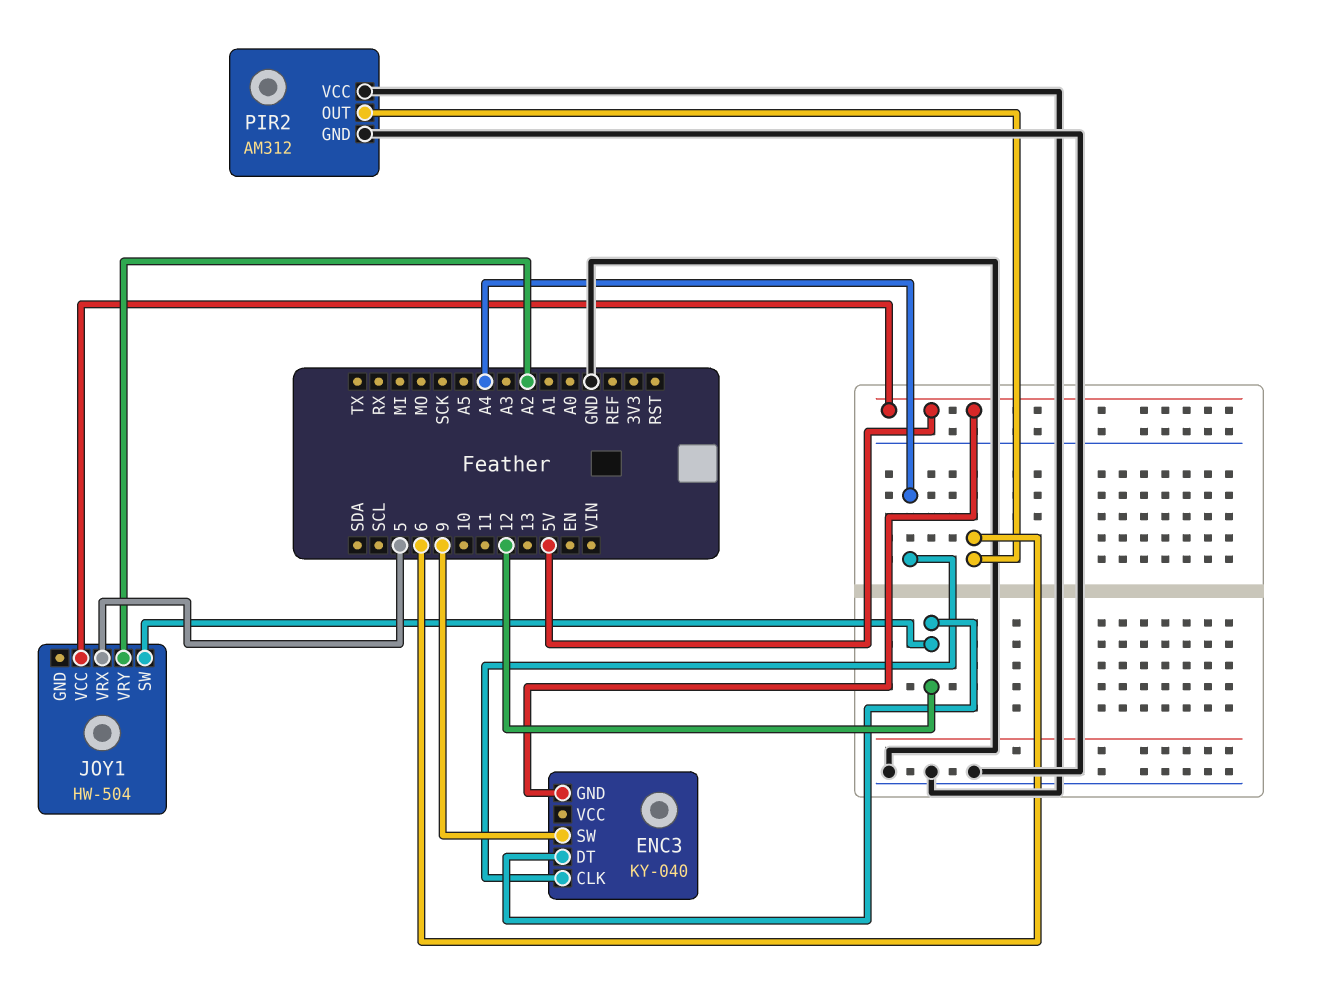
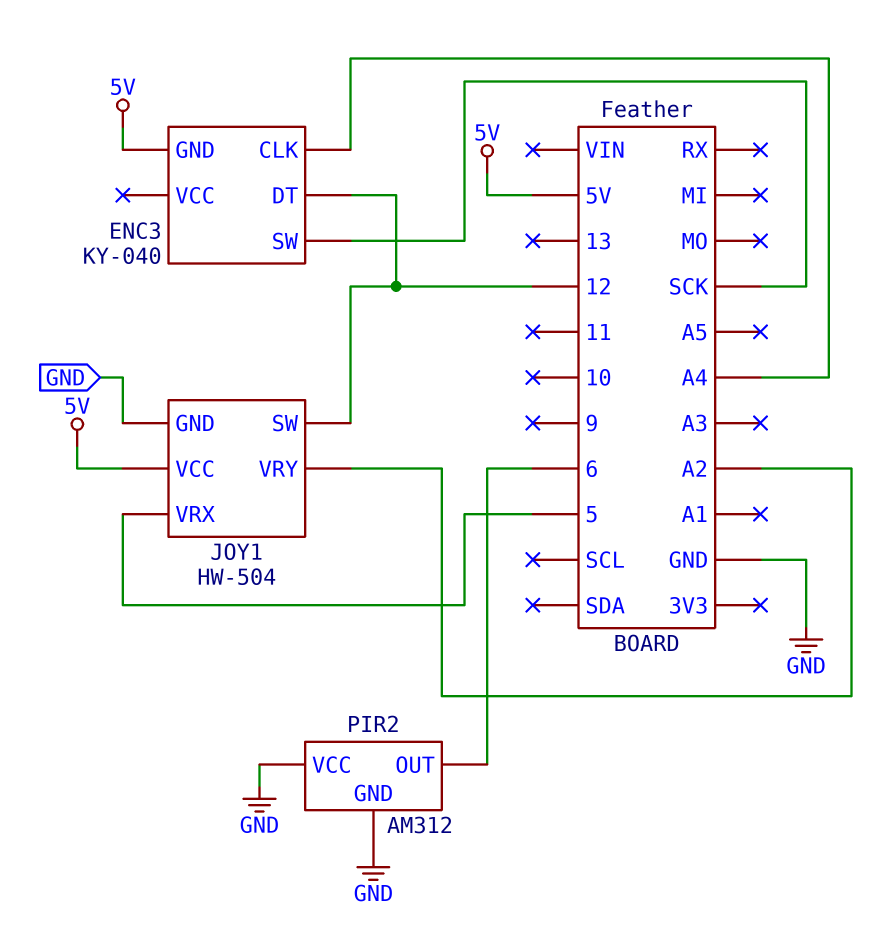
ENC3 pin SW: 9 -> SCK
JOY1 pin GND: none -> GND

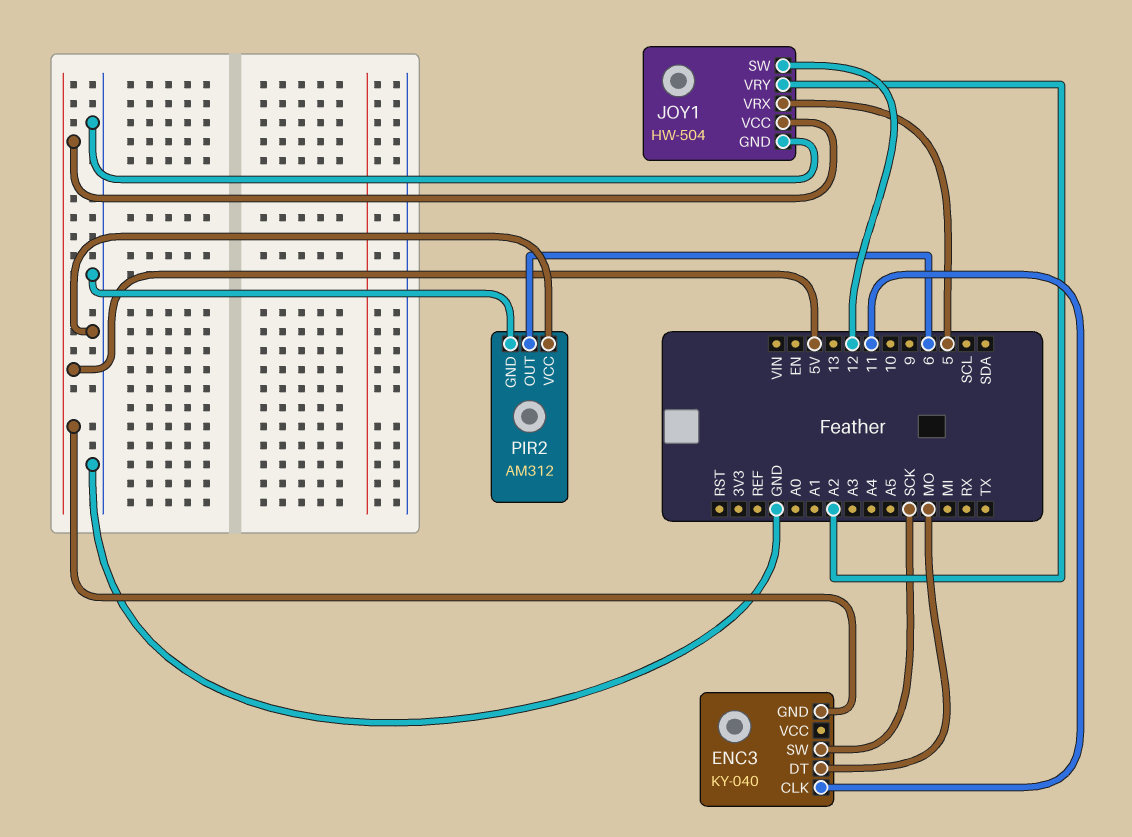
ENC3 pin CLK: A4 -> 11
ENC3 pin DT: 12 -> MO

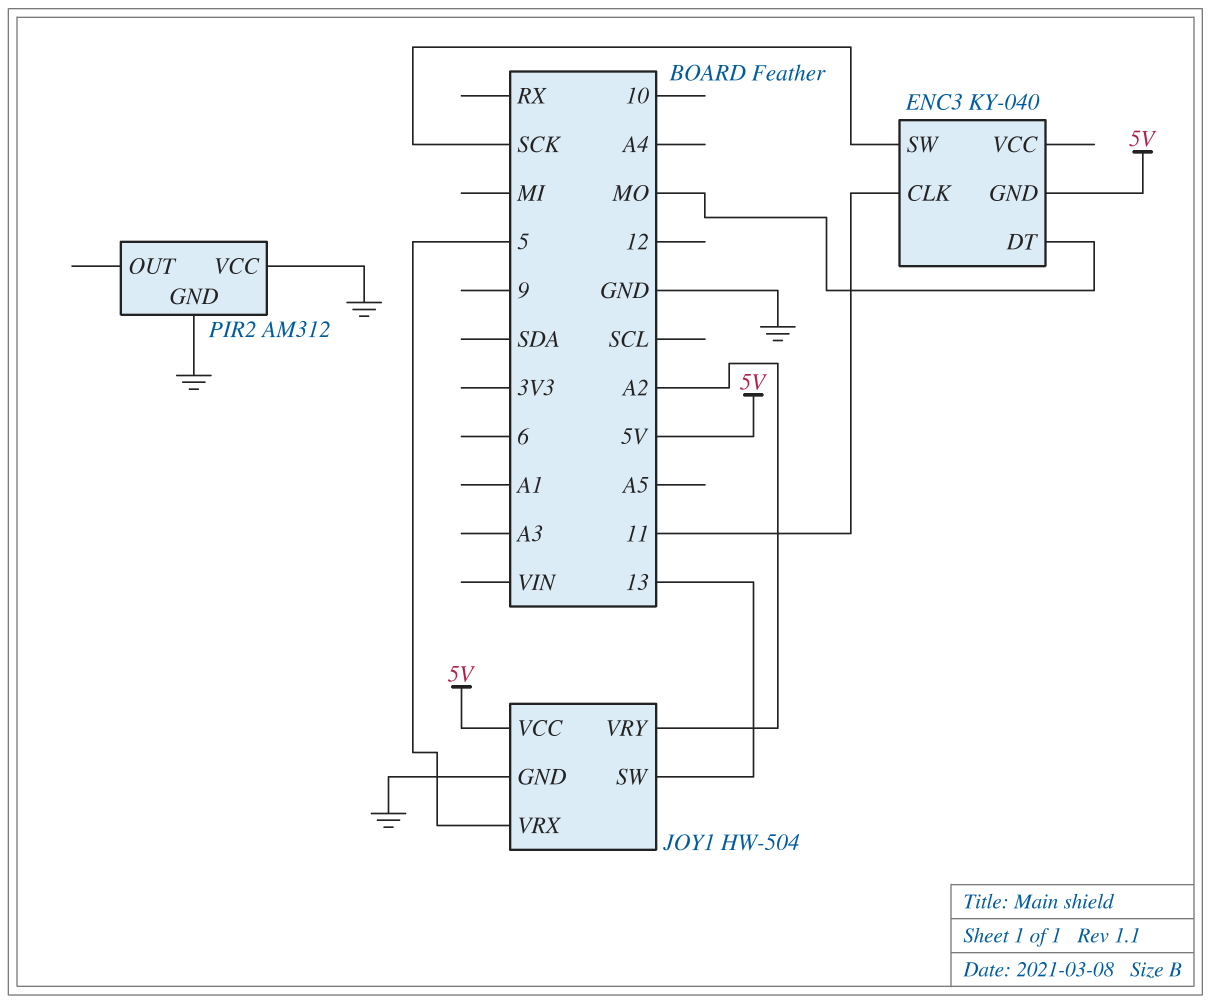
JOY1 pin SW: 12 -> 13
PIR2 pin OUT: 6 -> none

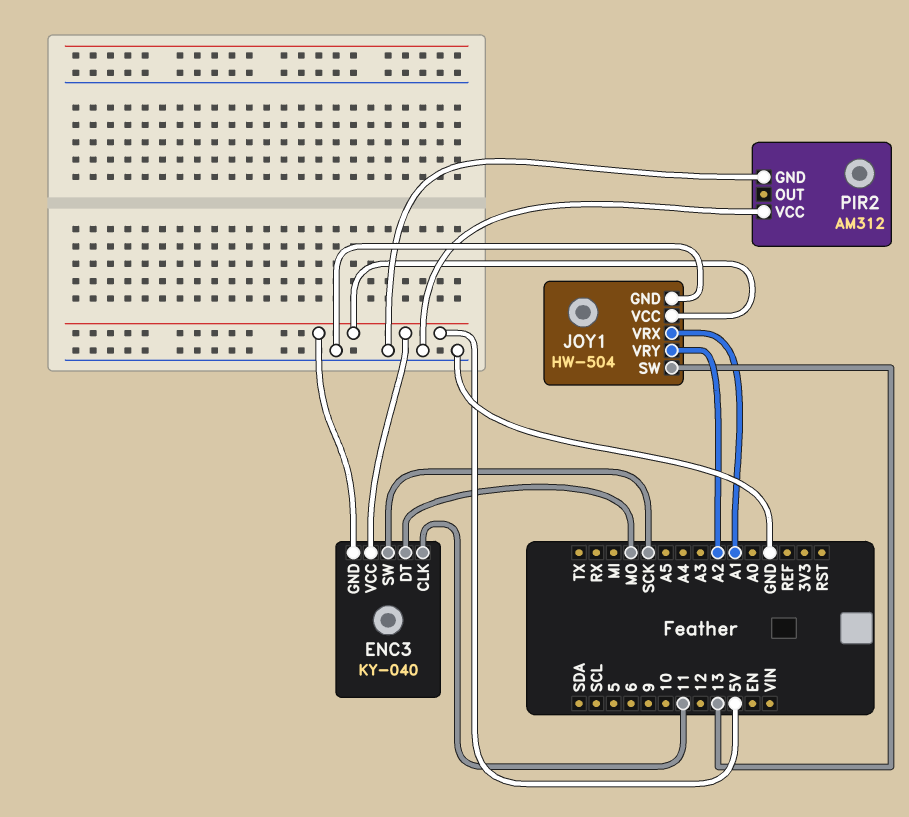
ENC3 pin VCC: none -> 5V
JOY1 pin VRX: 5 -> A1

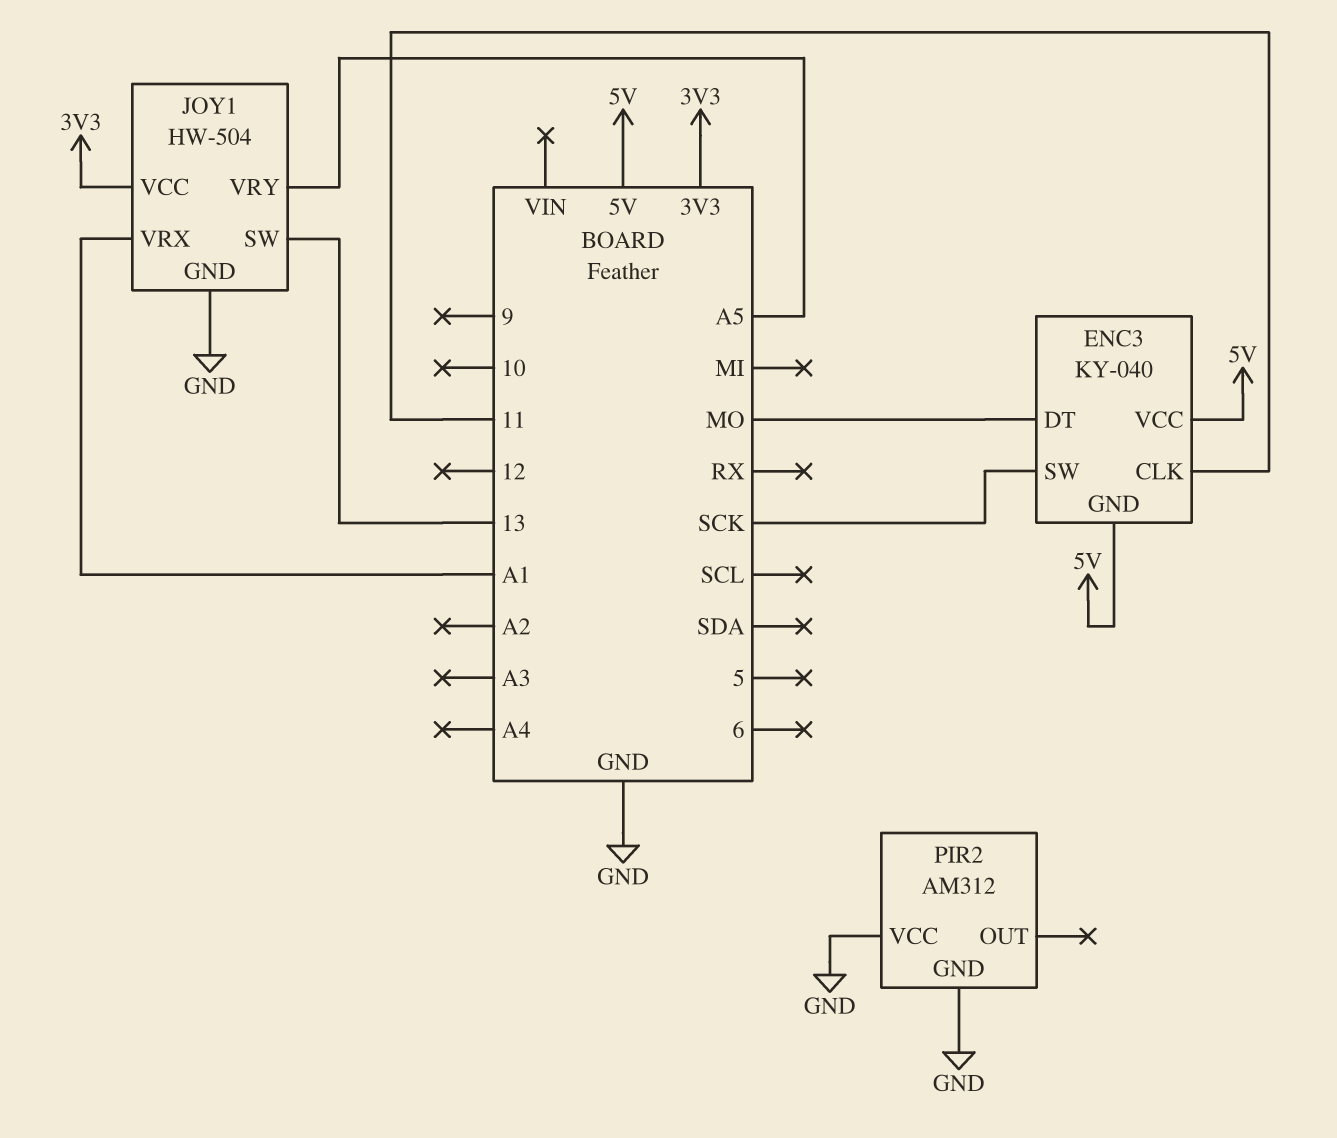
JOY1 pin VCC: 5V -> 3V3
JOY1 pin VRY: A2 -> A5

